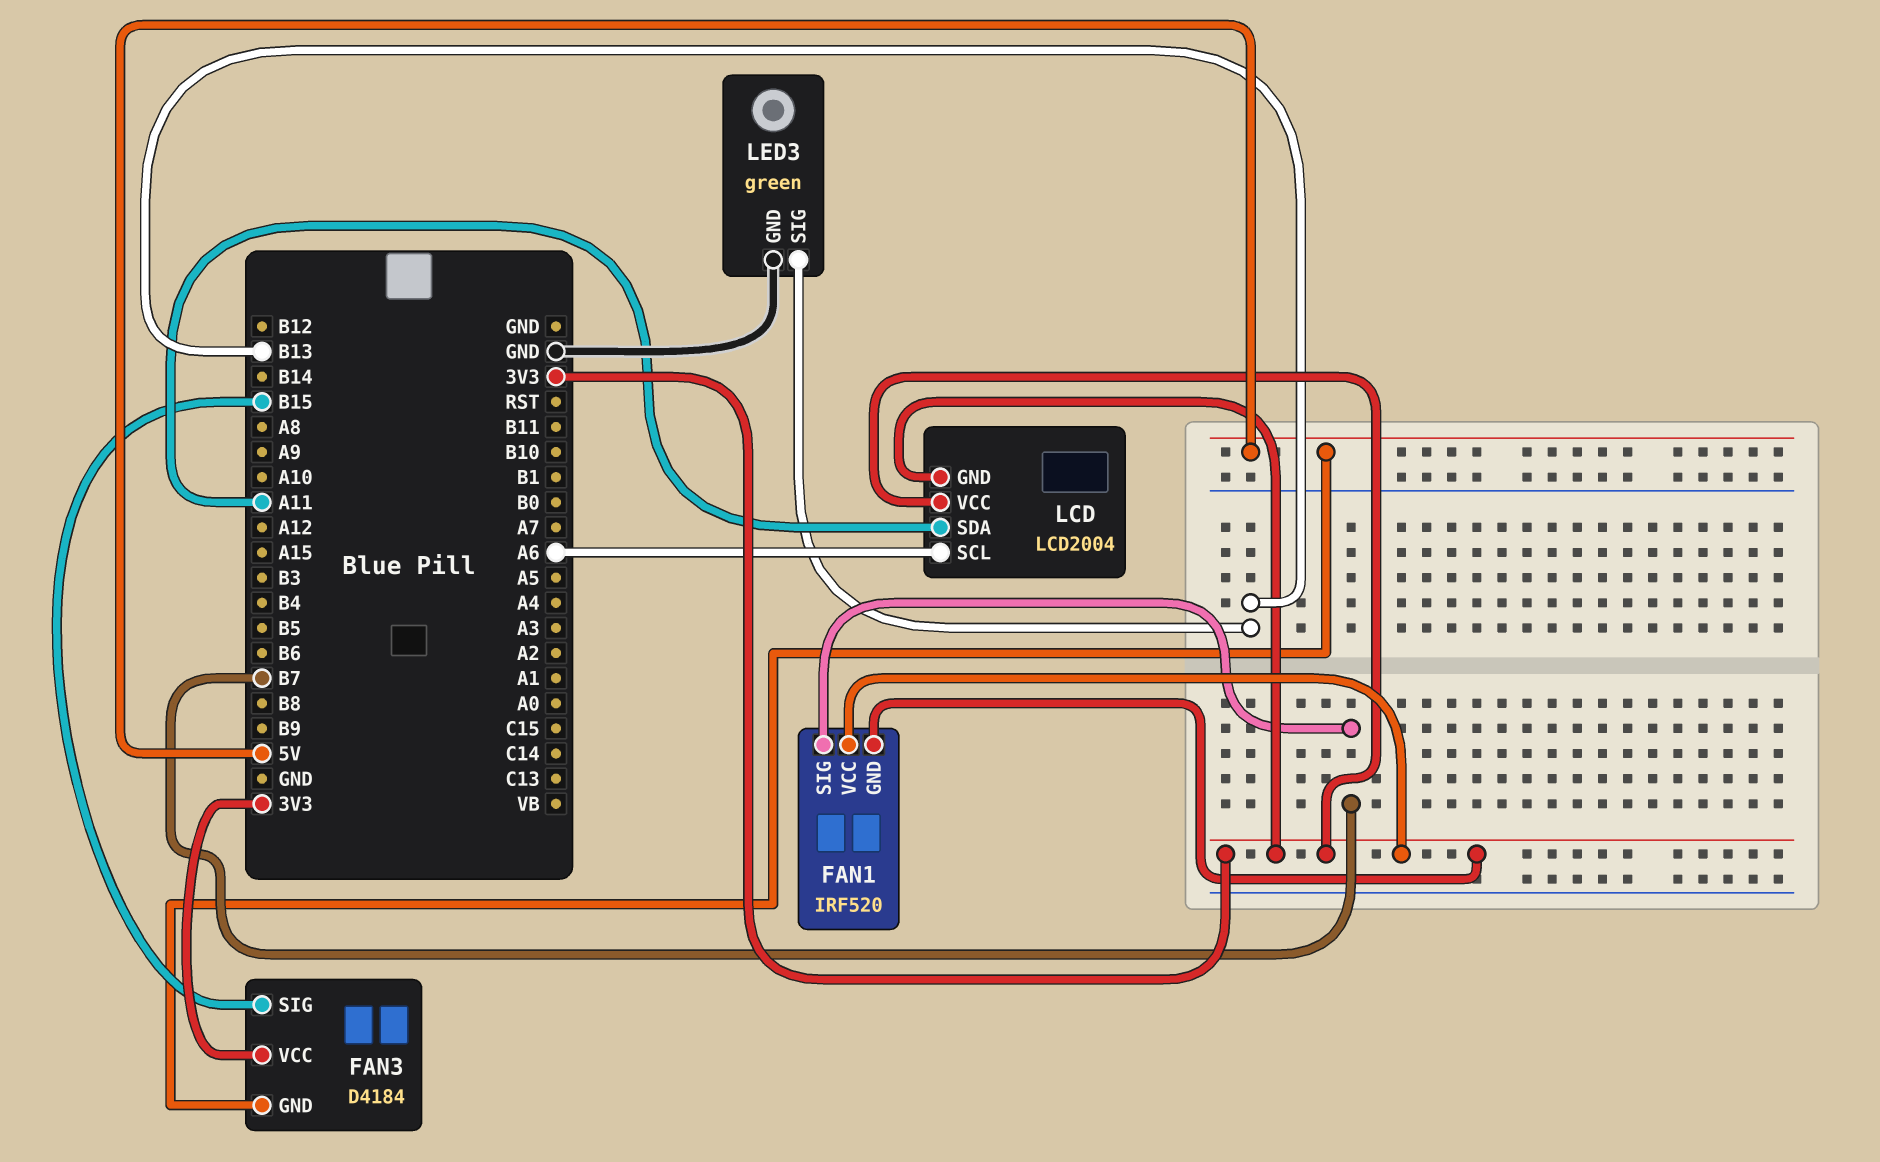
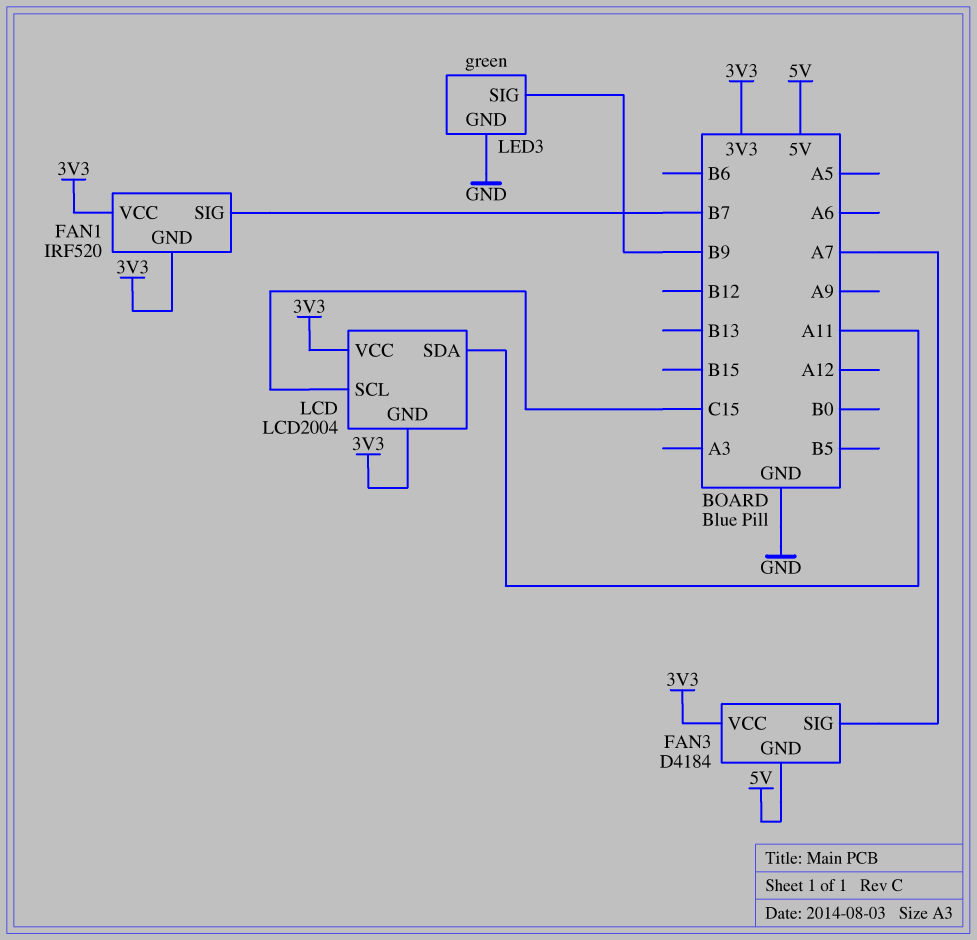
FAN3 pin SIG: B15 -> A7
LCD pin SCL: A6 -> C15
LED3 pin SIG: B13 -> B9

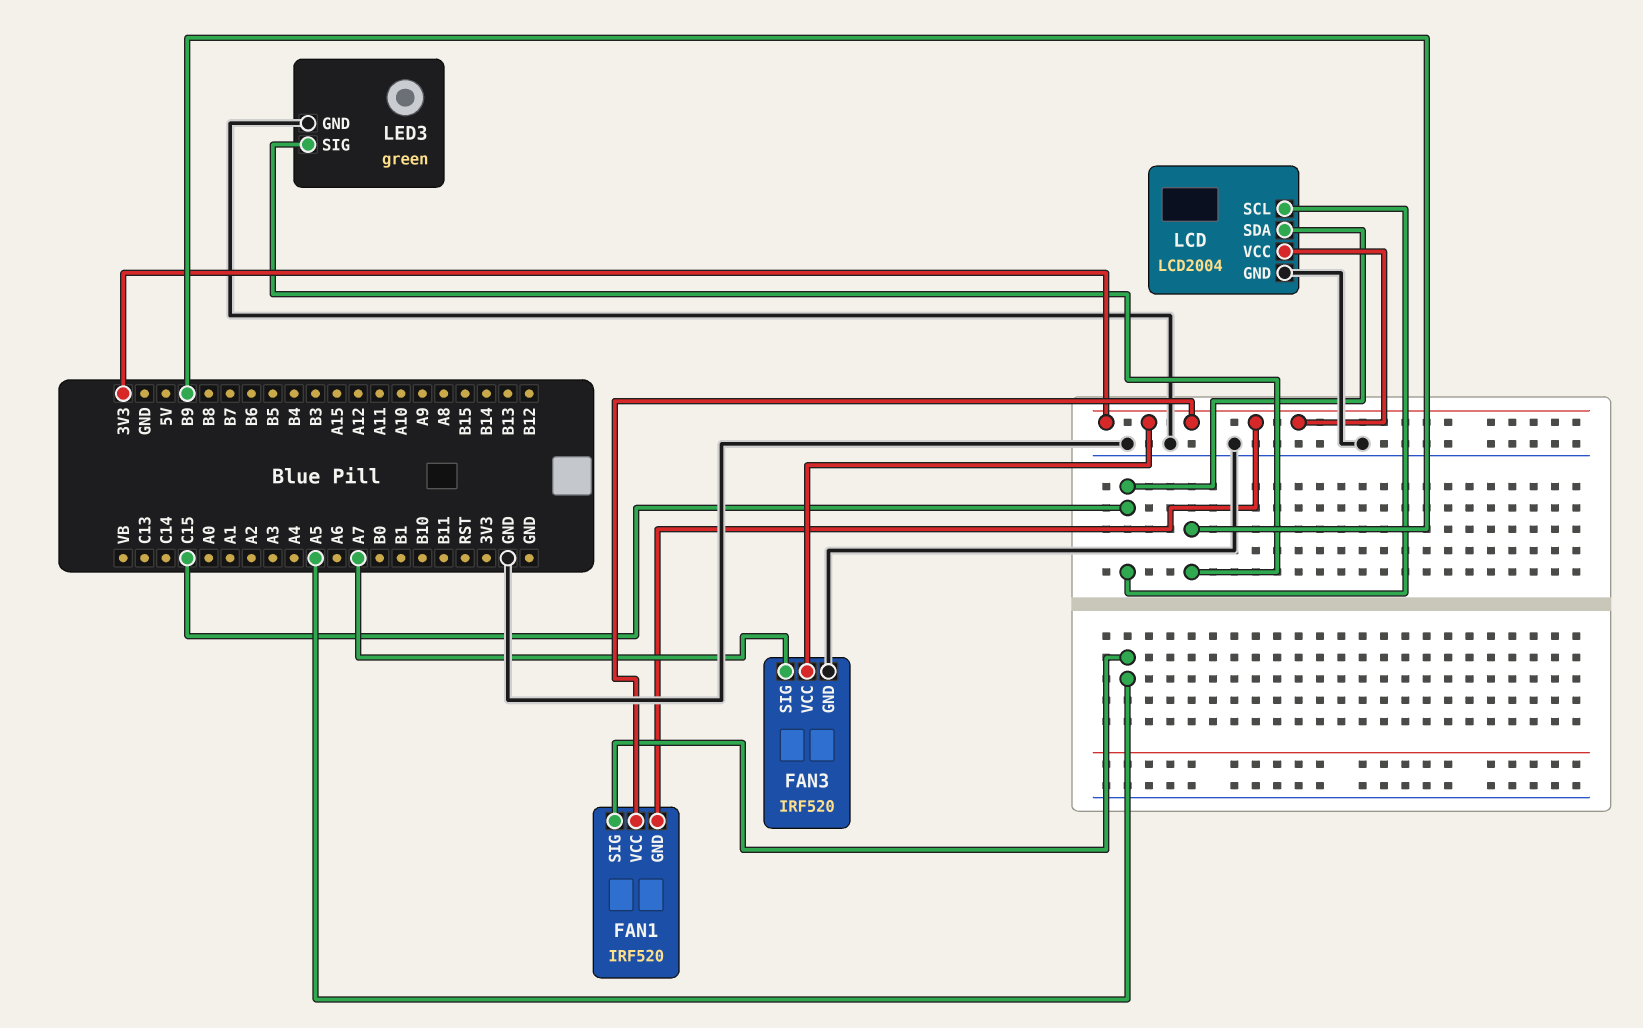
FAN1 pin SIG: B7 -> A5
FAN3: D4184 -> IRF520
FAN3 pin GND: 5V -> GND
LCD pin GND: 3V3 -> GND
LCD pin SDA: A11 -> C15

